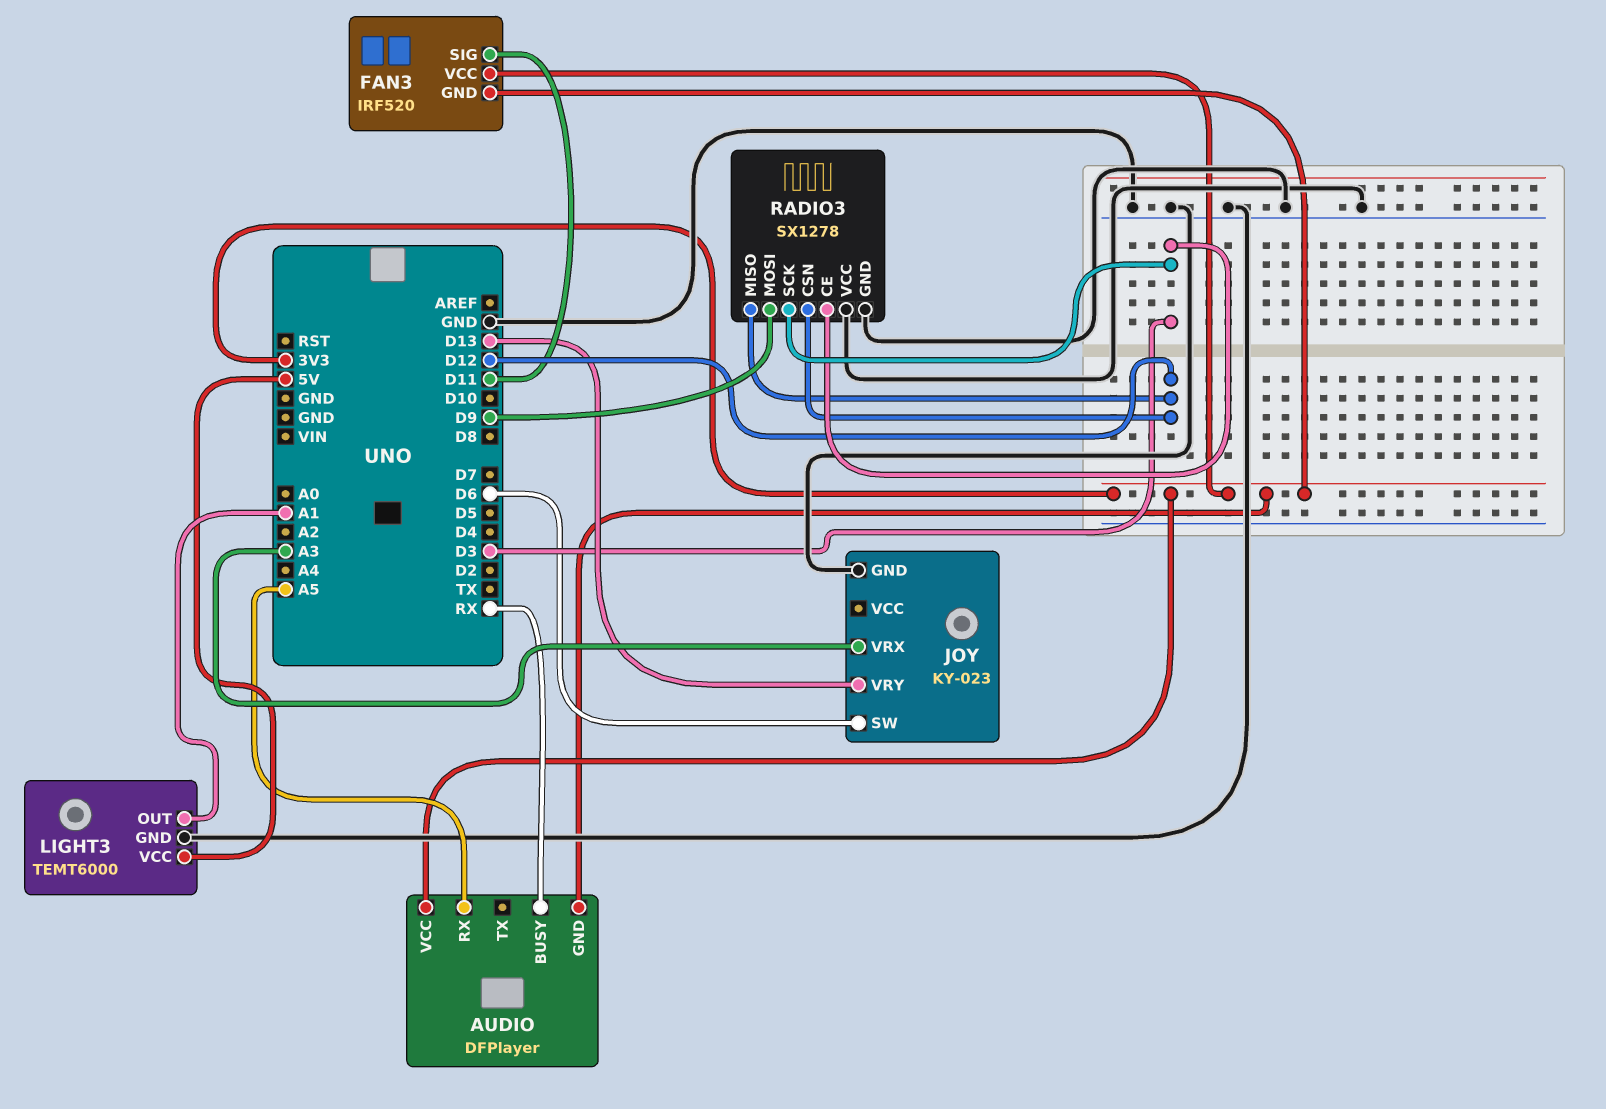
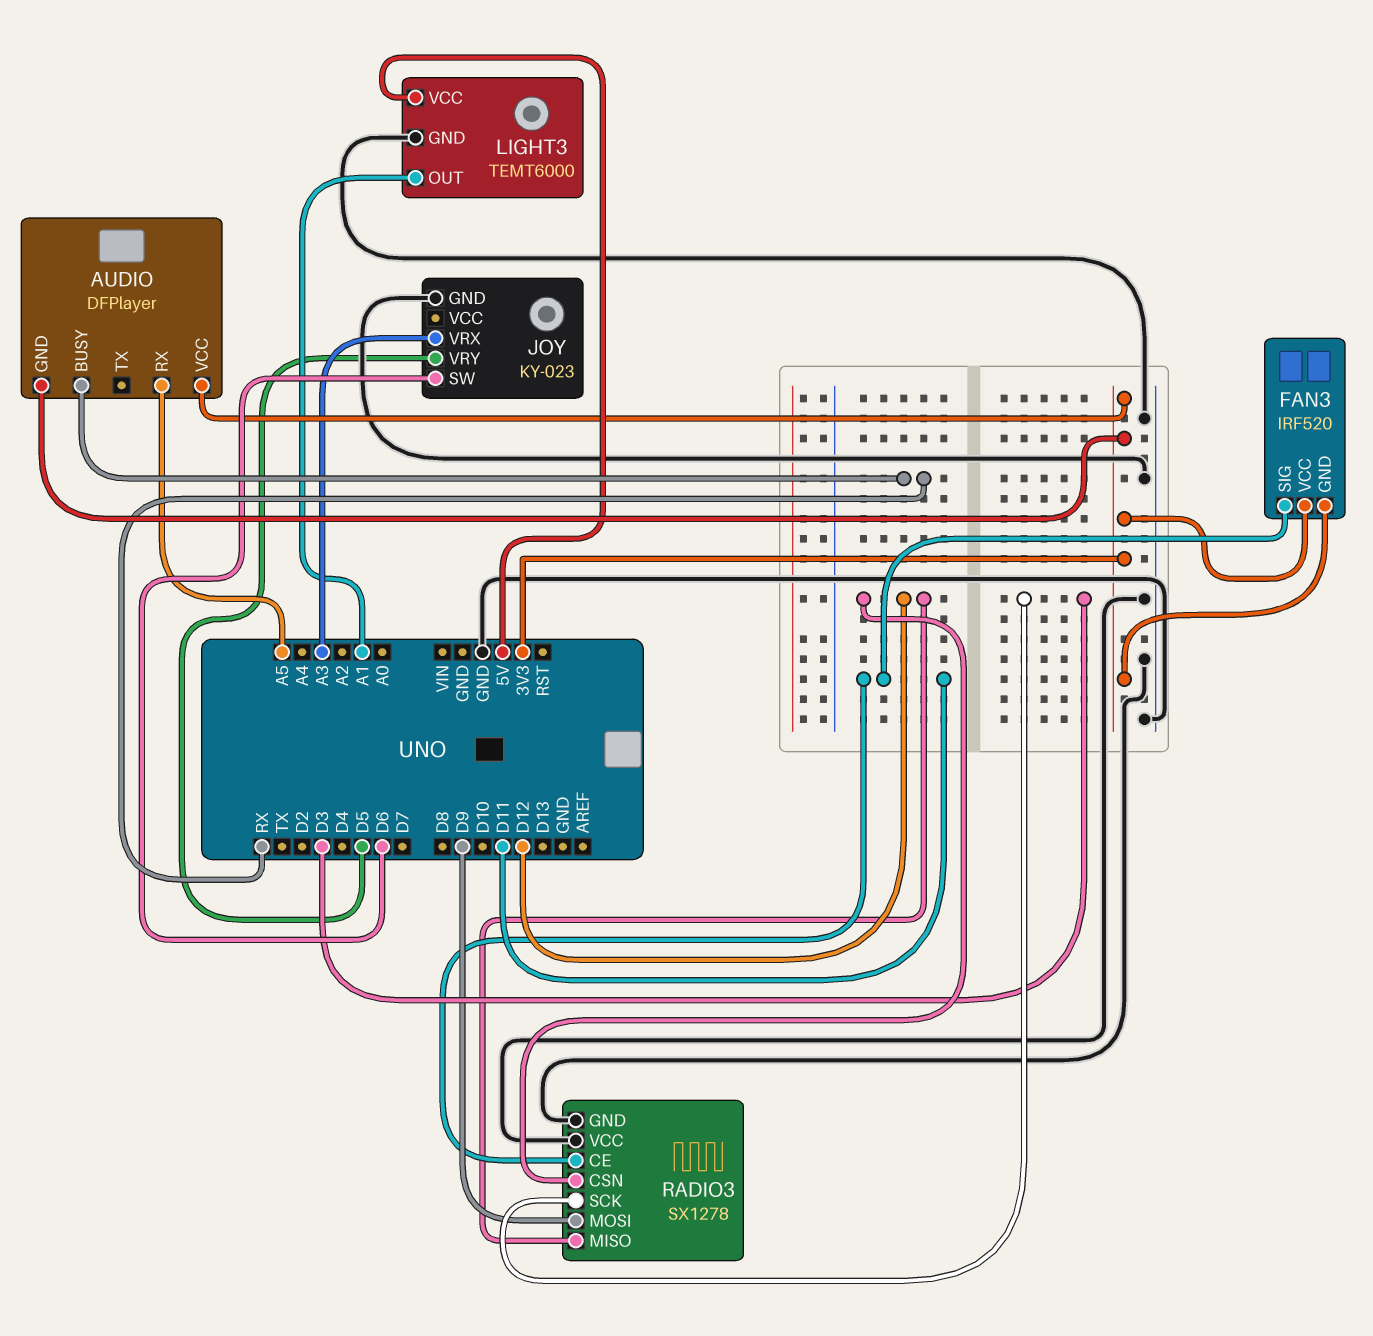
JOY pin VRY: D13 -> D5
RADIO3 pin CE: D3 -> D11

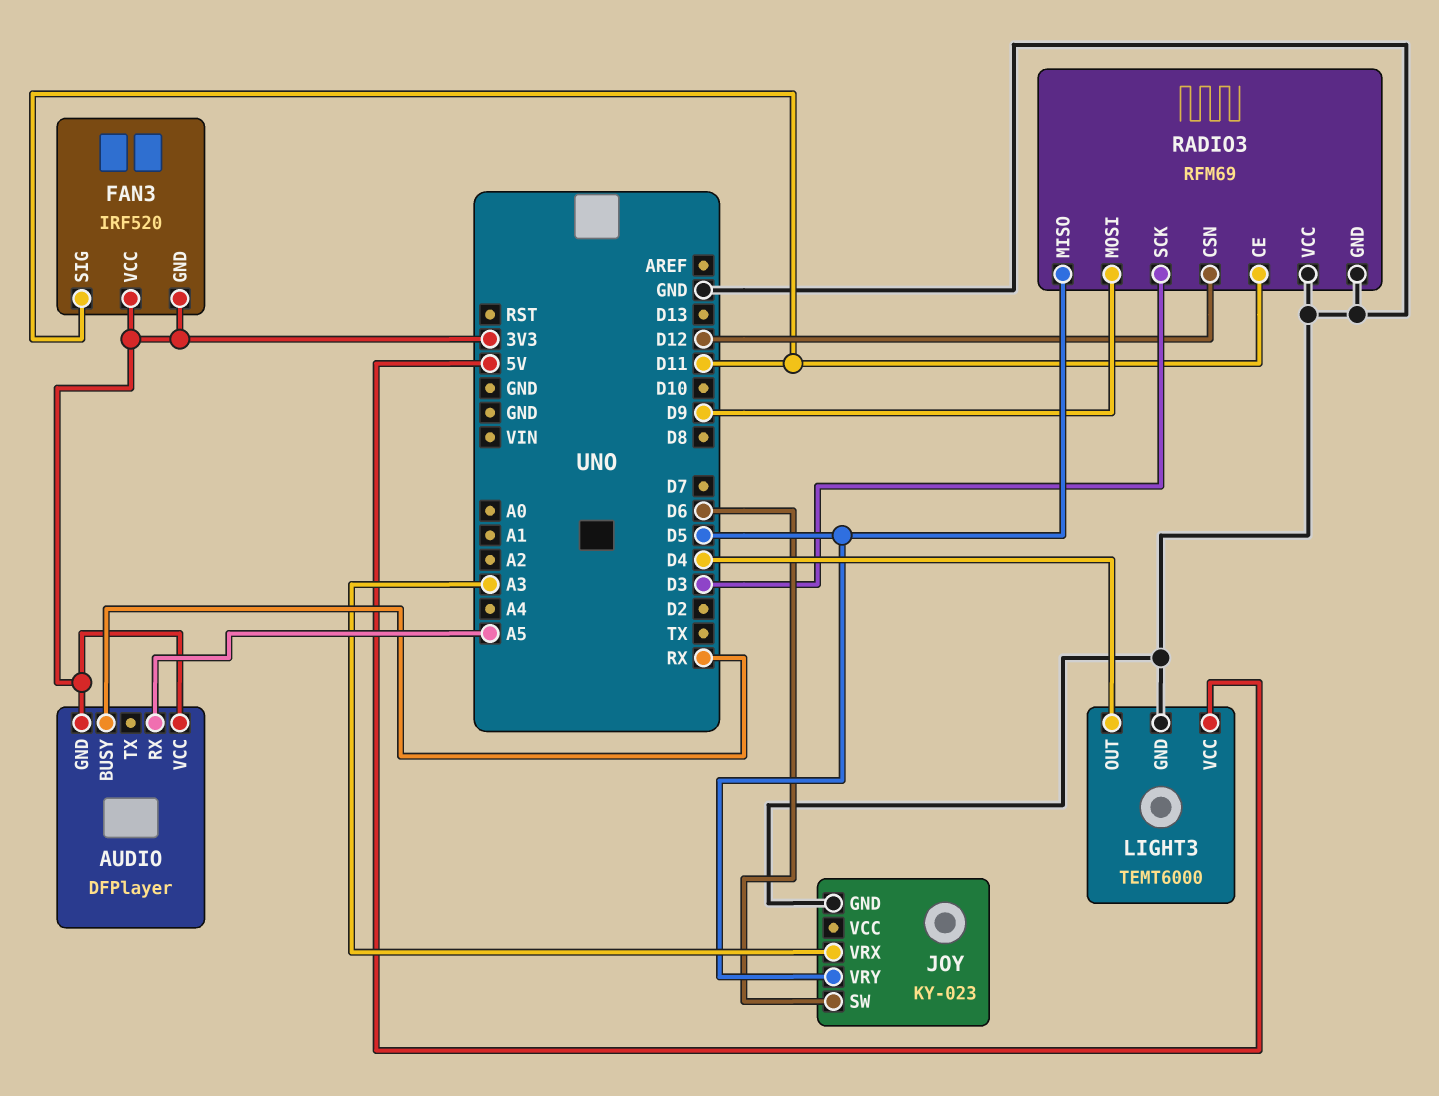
LIGHT3 pin OUT: A1 -> D4
RADIO3: SX1278 -> RFM69
RADIO3 pin MISO: D12 -> D5

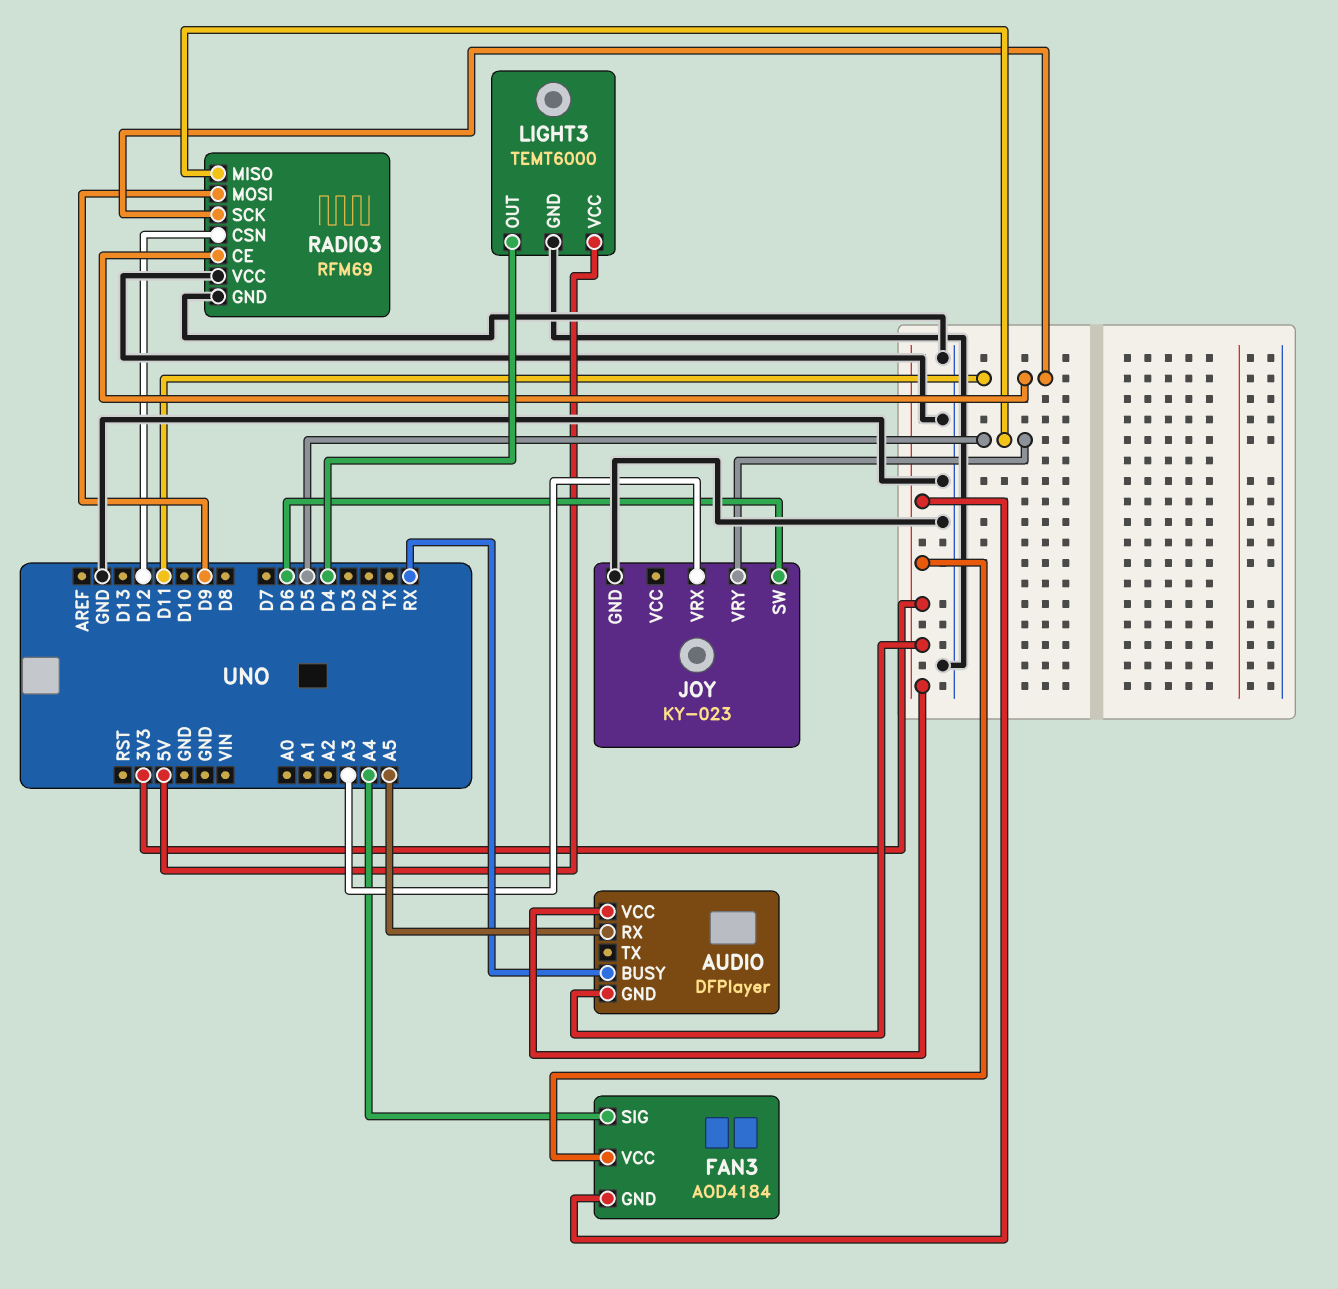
FAN3: IRF520 -> AOD4184
FAN3 pin SIG: D11 -> A4
RADIO3 pin SCK: D3 -> D11

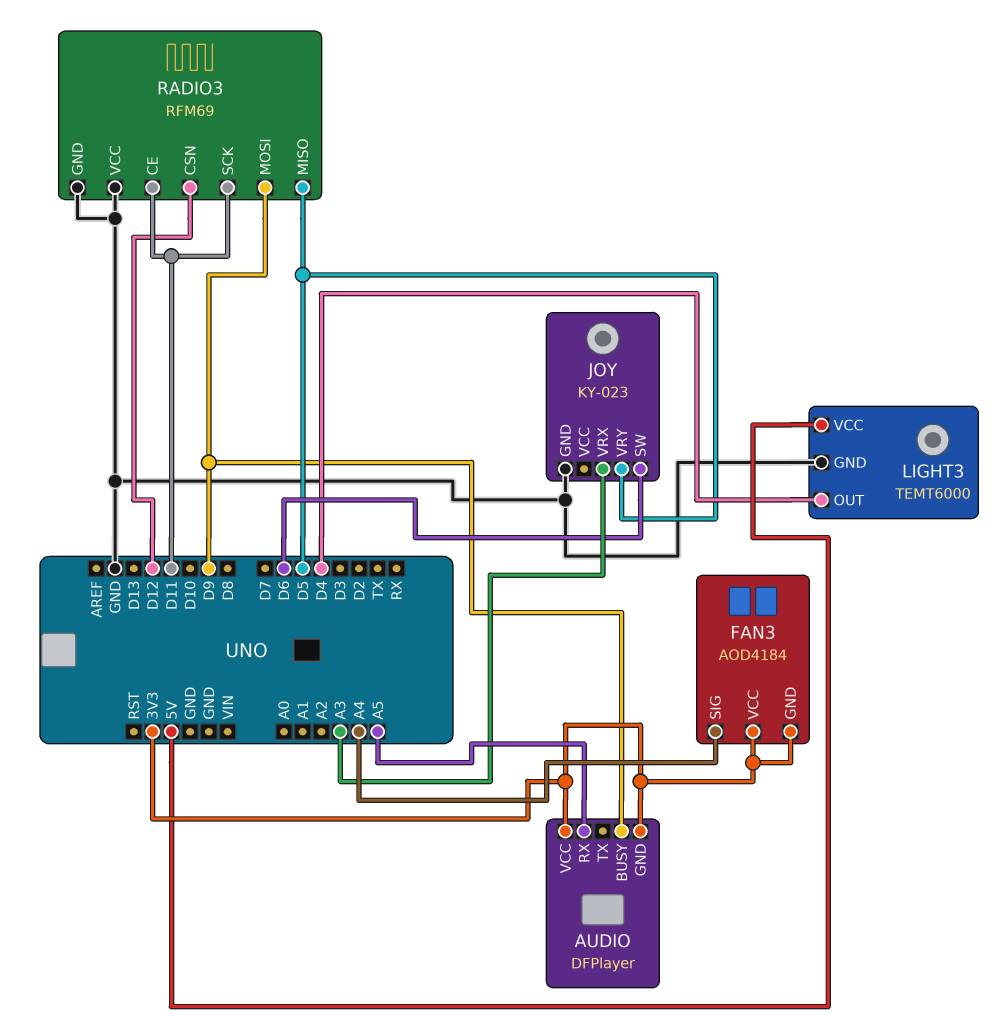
AUDIO pin BUSY: RX -> D9

